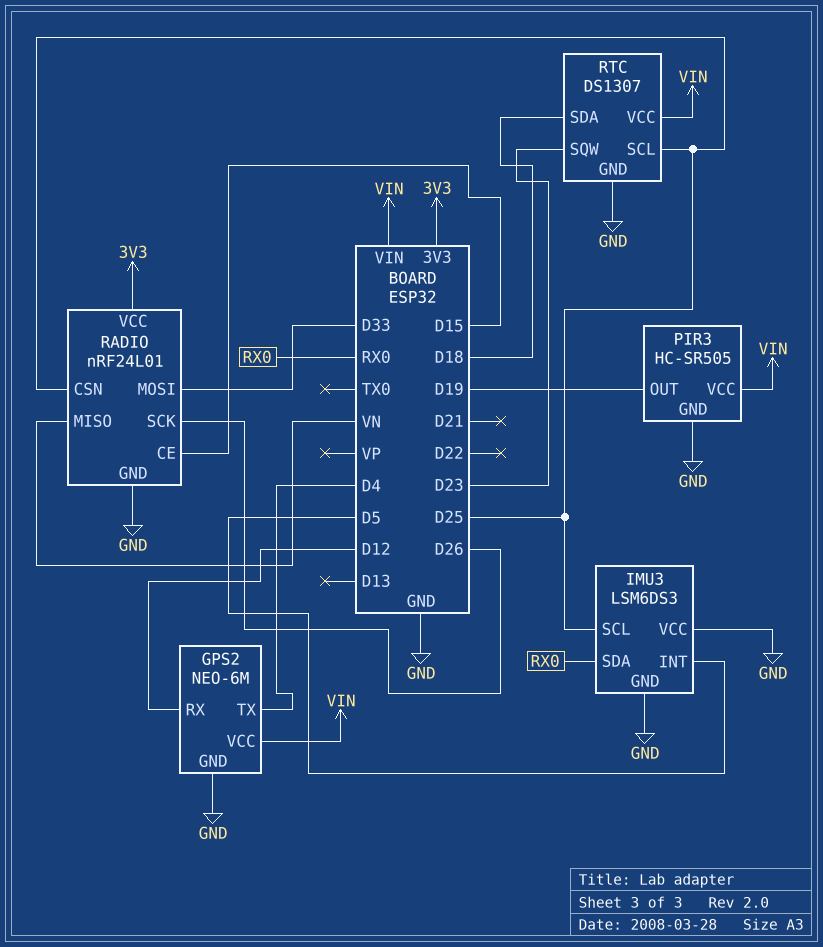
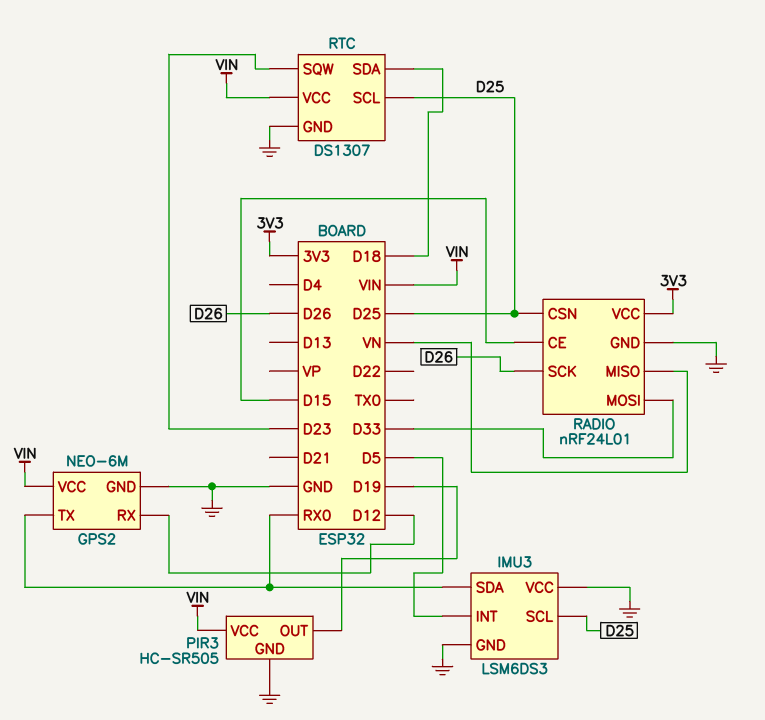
GPS2 pin TX: D4 -> RX0

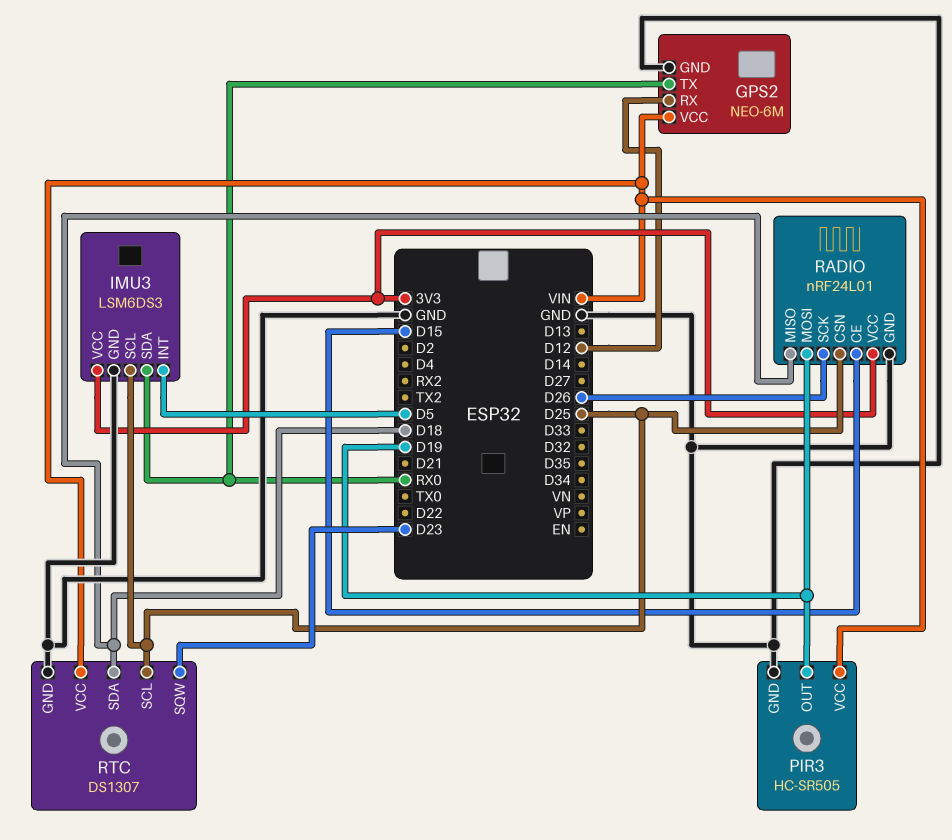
IMU3 pin VCC: GND -> 3V3
RADIO pin MISO: VN -> D18
RADIO pin MOSI: D33 -> D19

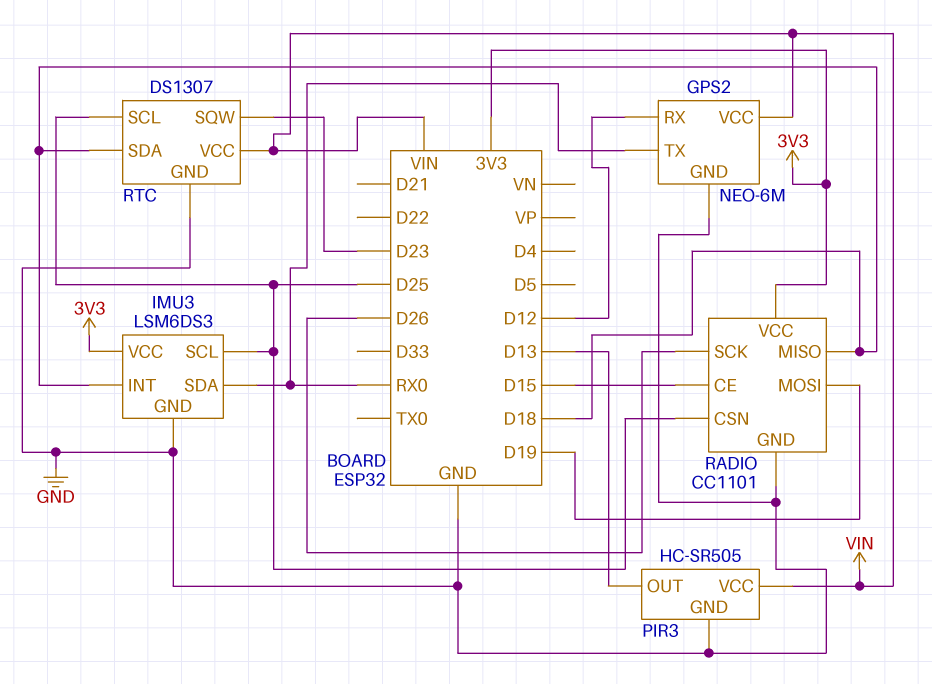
IMU3 pin INT: D5 -> D18
PIR3 pin OUT: D19 -> D13
RADIO: nRF24L01 -> CC1101

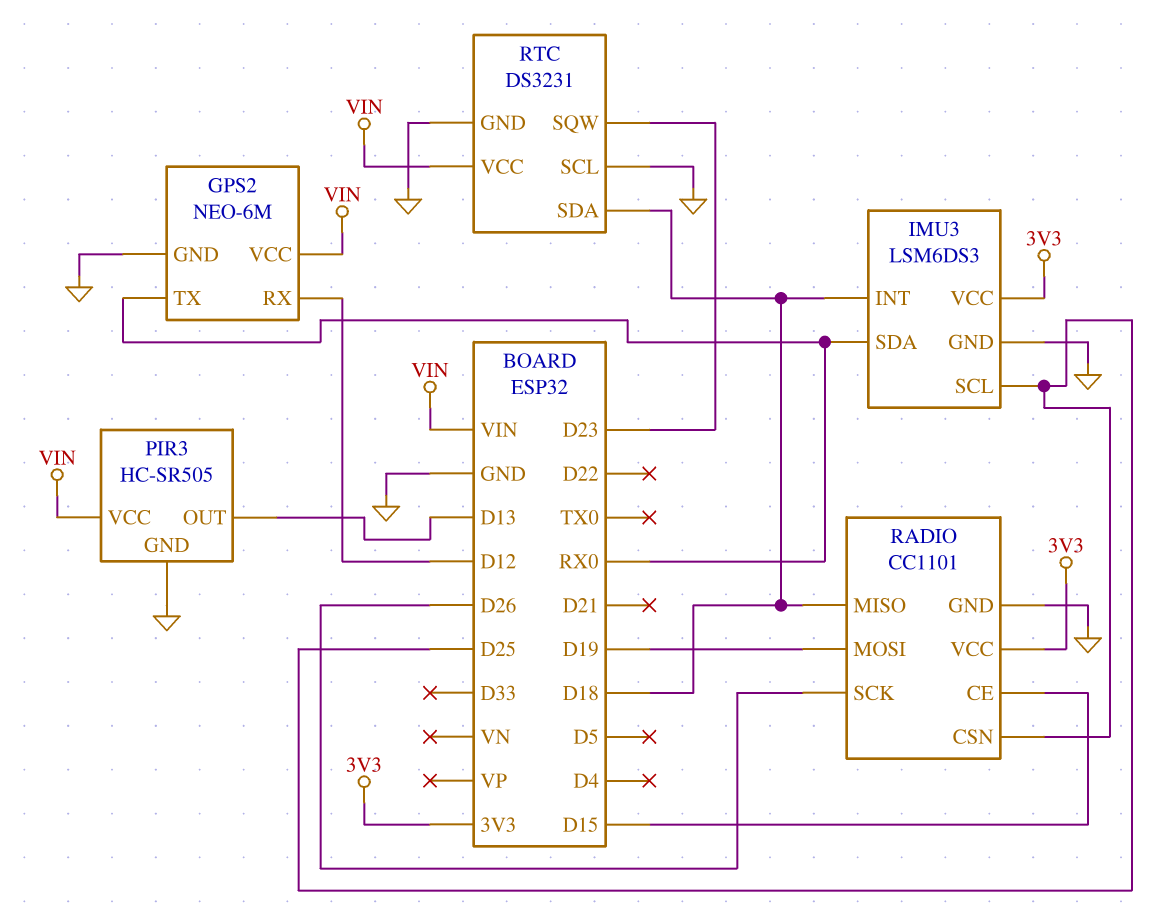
RTC: DS1307 -> DS3231
RTC pin SCL: D25 -> GND

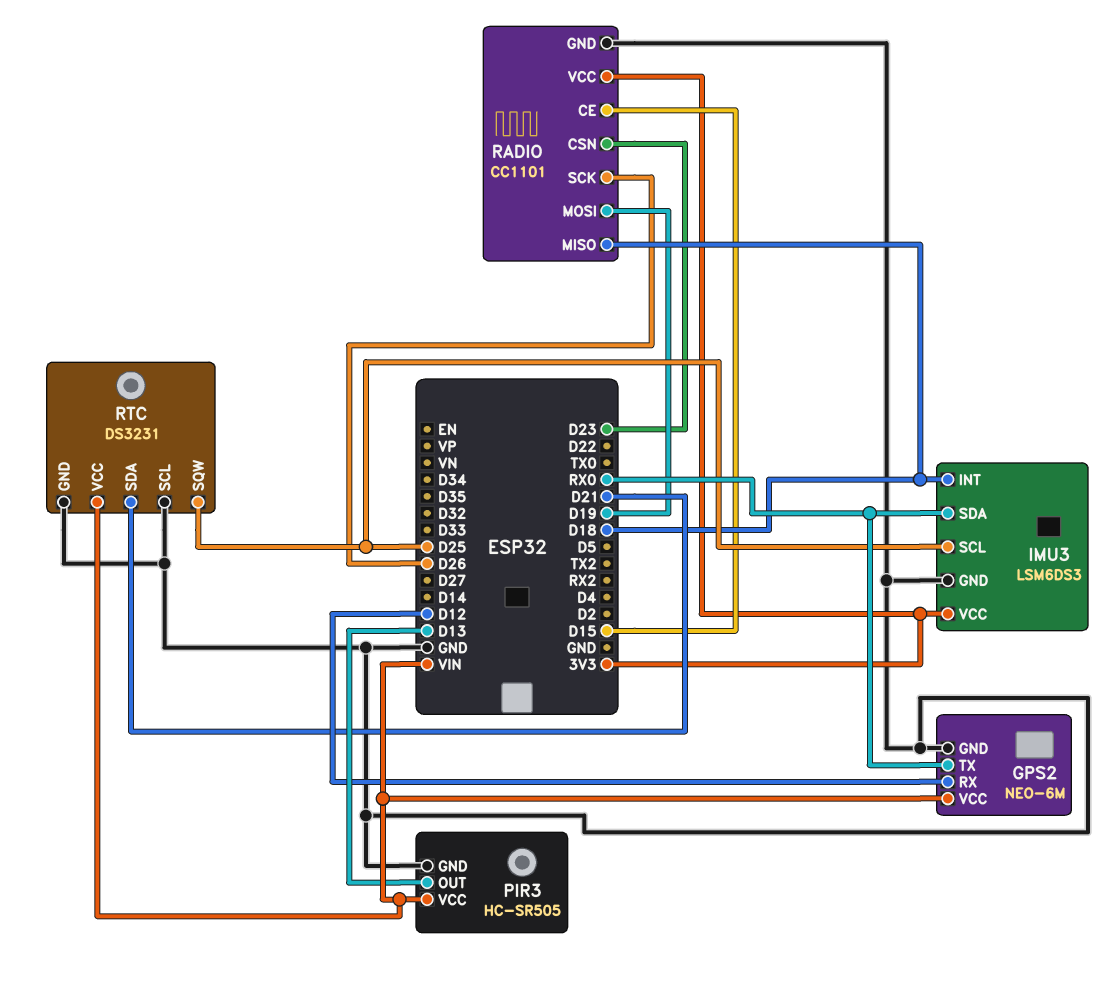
RADIO pin CSN: D25 -> D23
RTC pin SDA: D18 -> D21
RTC pin SQW: D23 -> D25

